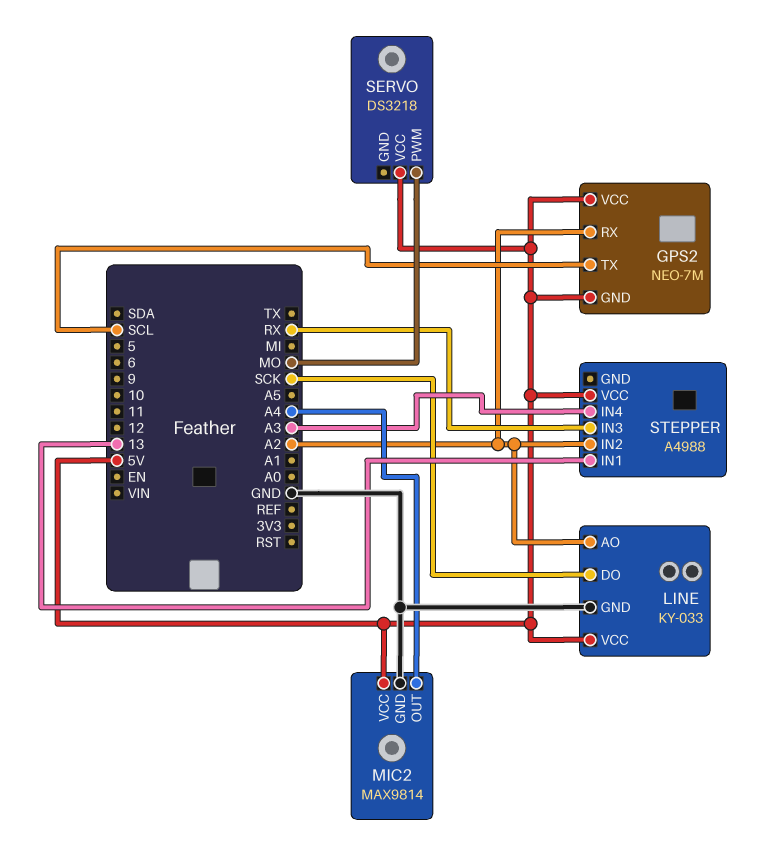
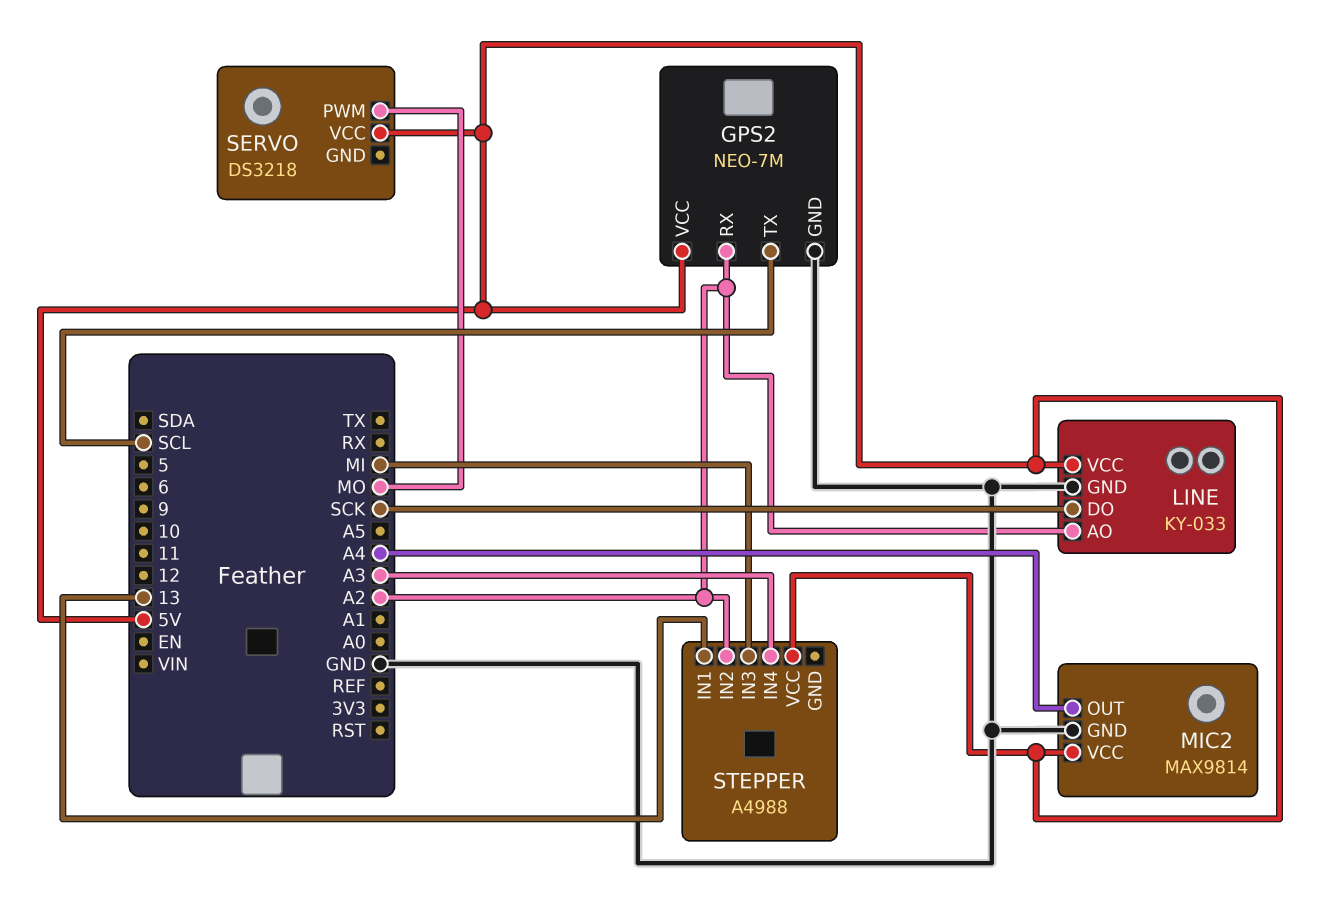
GPS2 pin GND: 5V -> GND
STEPPER pin IN3: RX -> MI

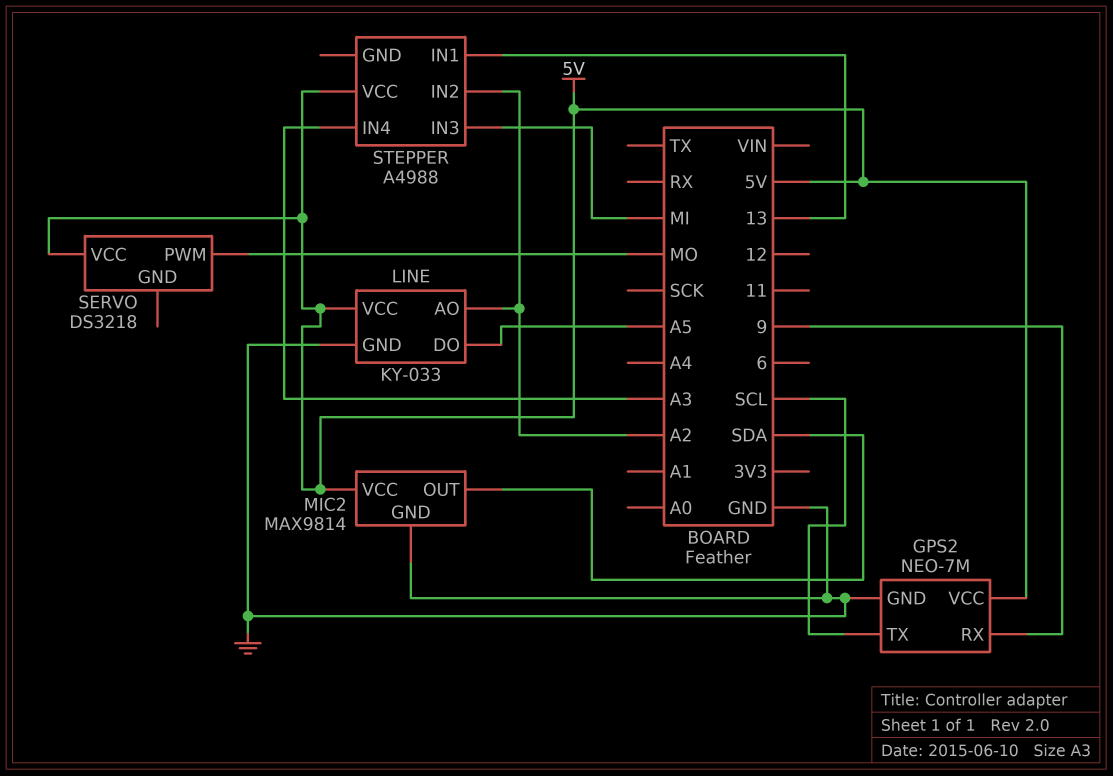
GPS2 pin RX: A2 -> 9
LINE pin DO: SCK -> A5
MIC2 pin OUT: A4 -> SDA

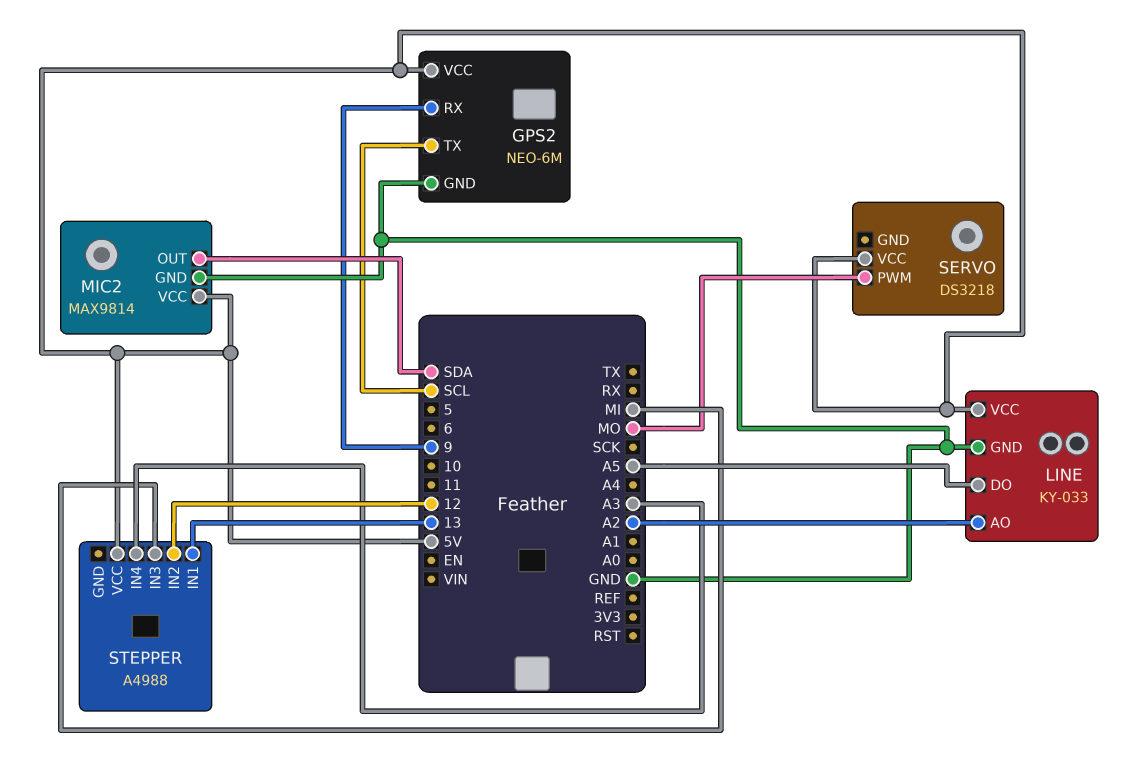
GPS2: NEO-7M -> NEO-6M
STEPPER pin IN2: A2 -> 12

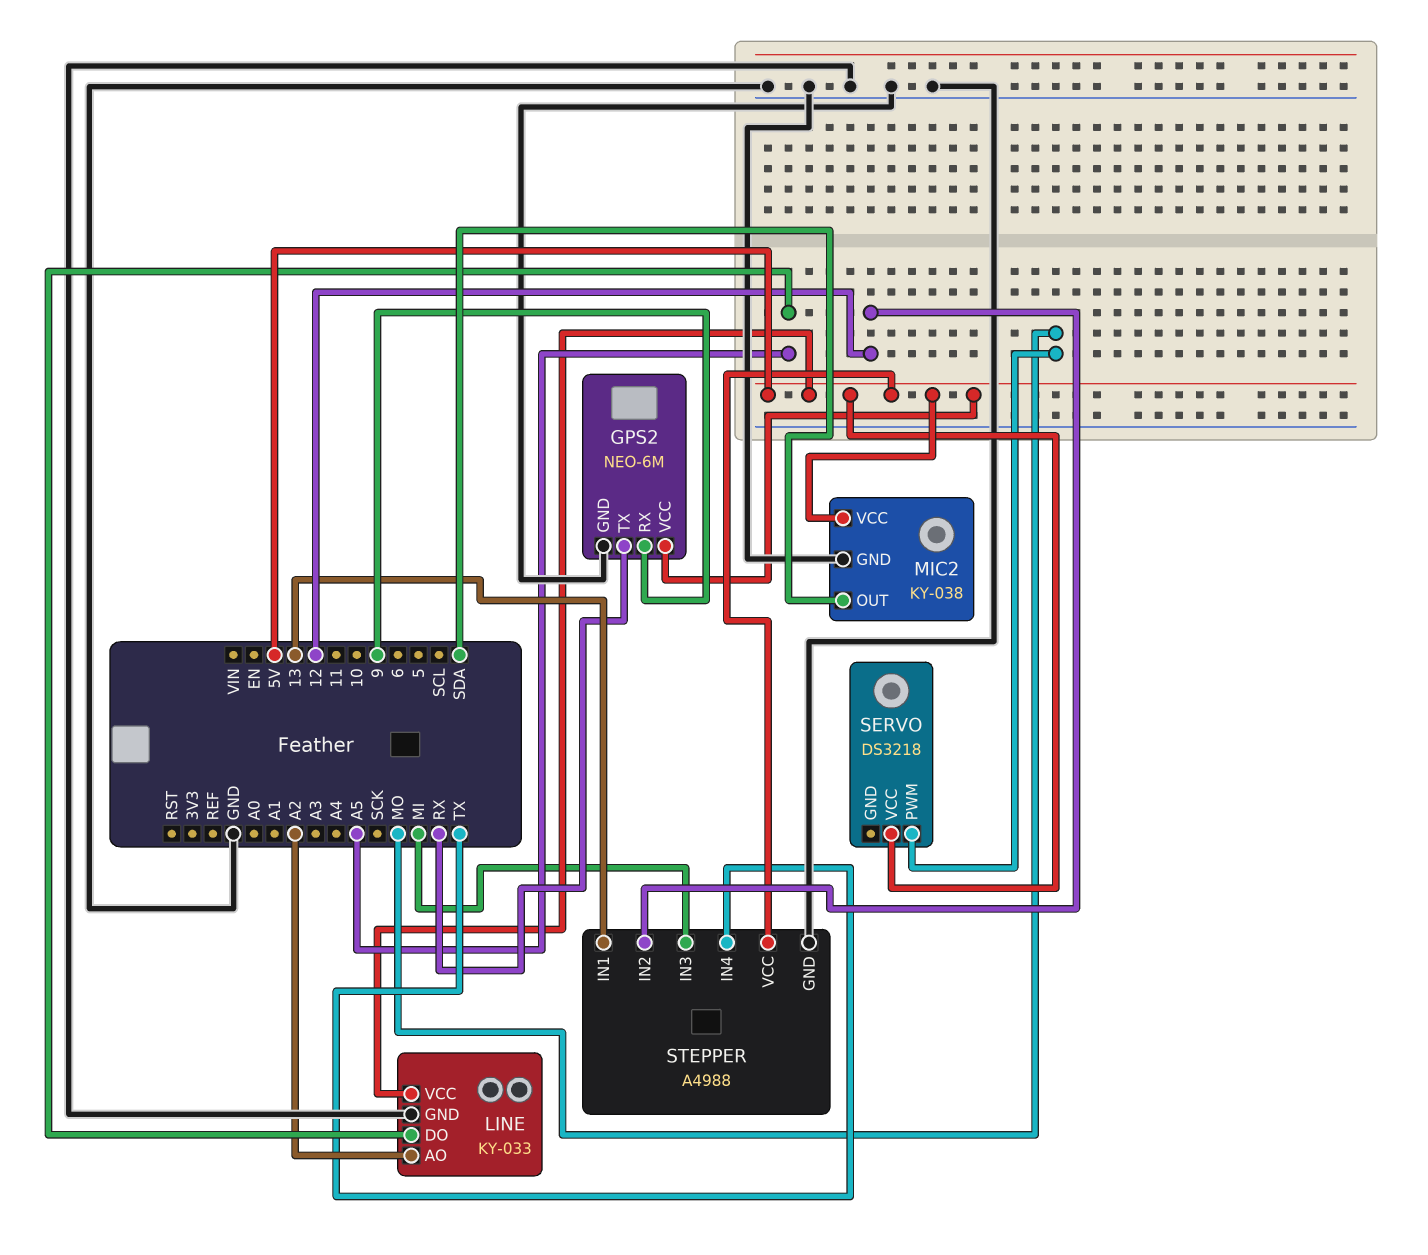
GPS2 pin TX: SCL -> RX
MIC2: MAX9814 -> KY-038
STEPPER pin GND: none -> GND
STEPPER pin IN4: A3 -> TX

